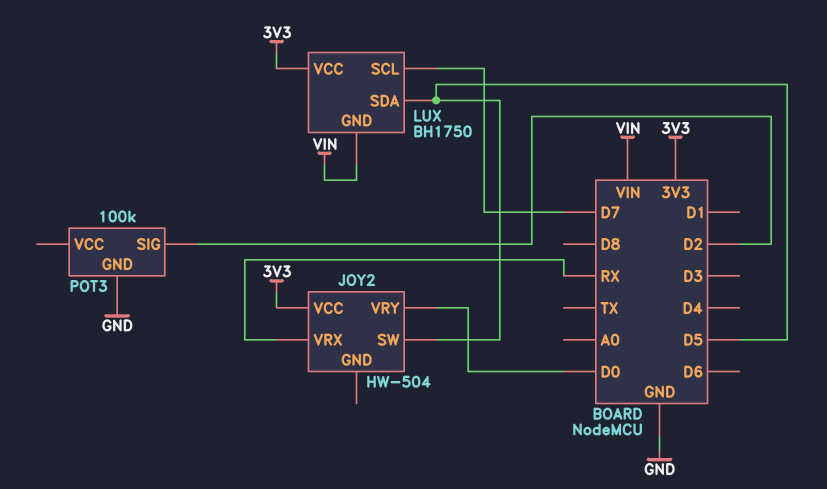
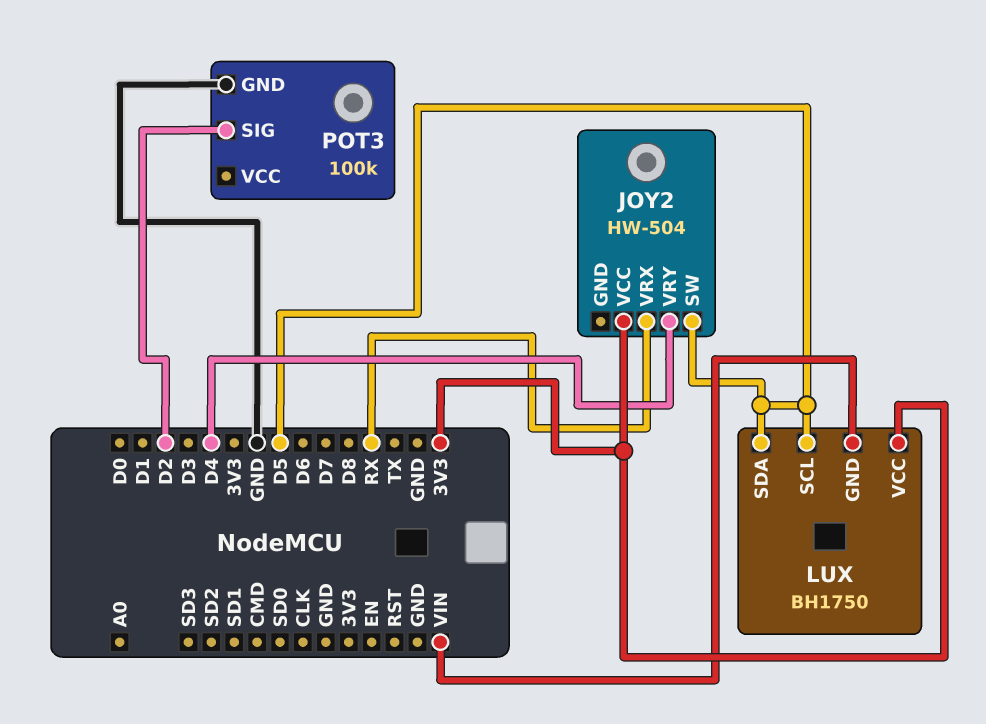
JOY2 pin VRY: D0 -> D4
LUX pin SCL: D7 -> D5

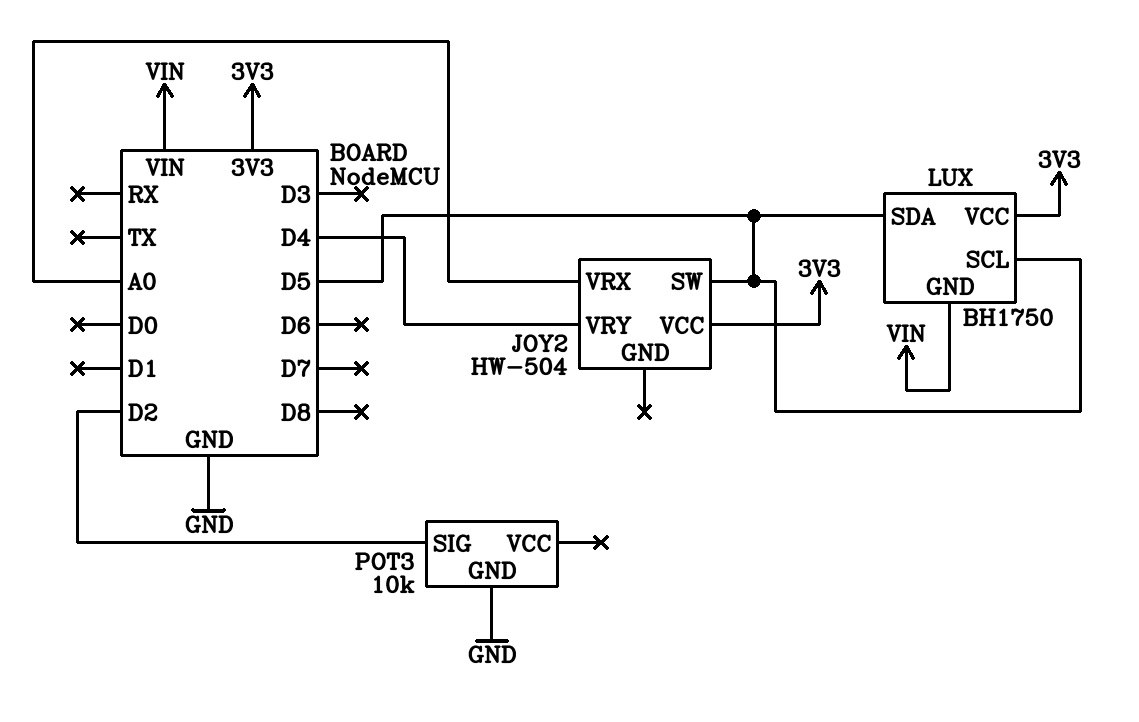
JOY2 pin VRX: RX -> A0
POT3: 100k -> 10k

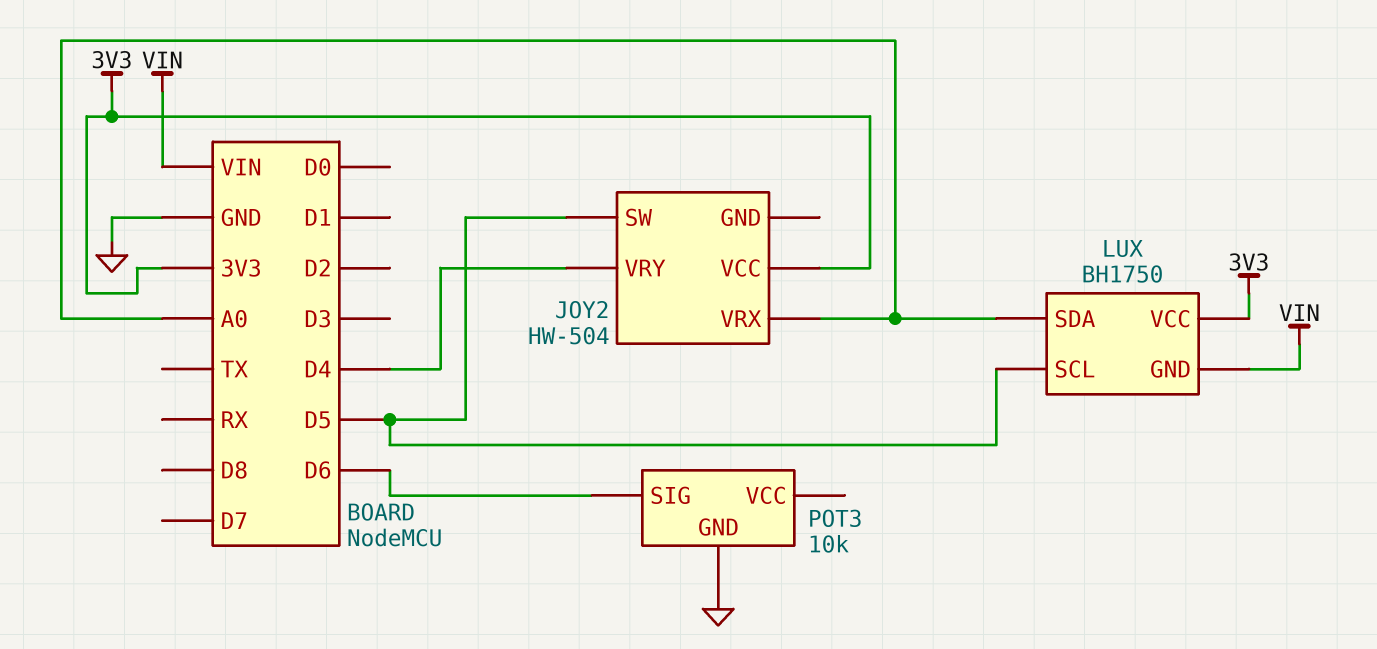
LUX pin SDA: D5 -> A0
POT3 pin SIG: D2 -> D6

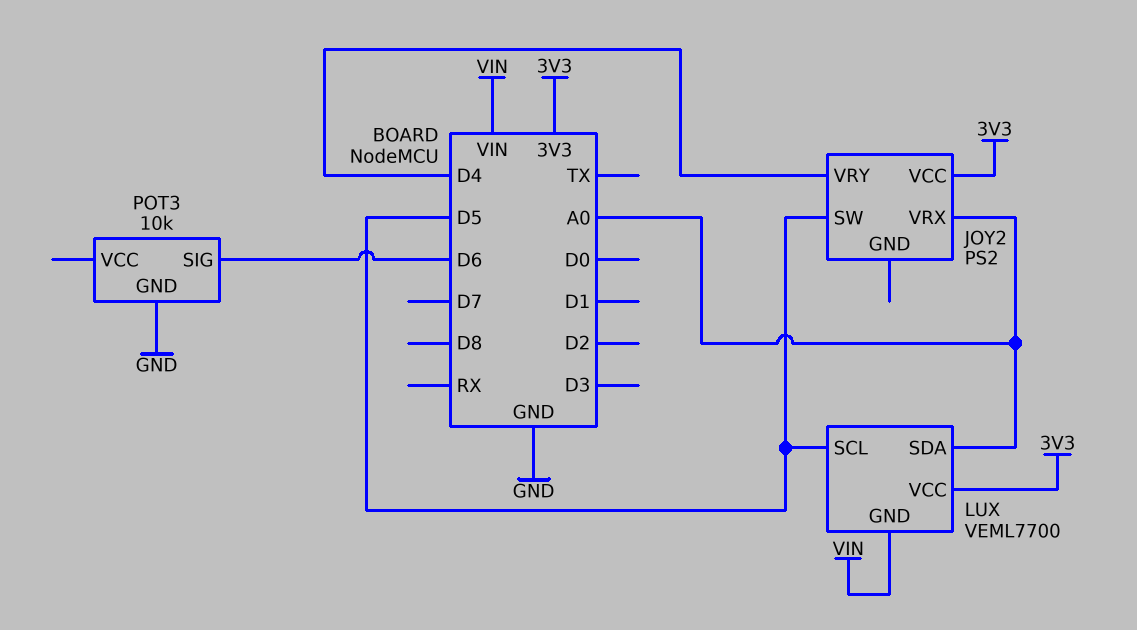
JOY2: HW-504 -> PS2
LUX: BH1750 -> VEML7700

